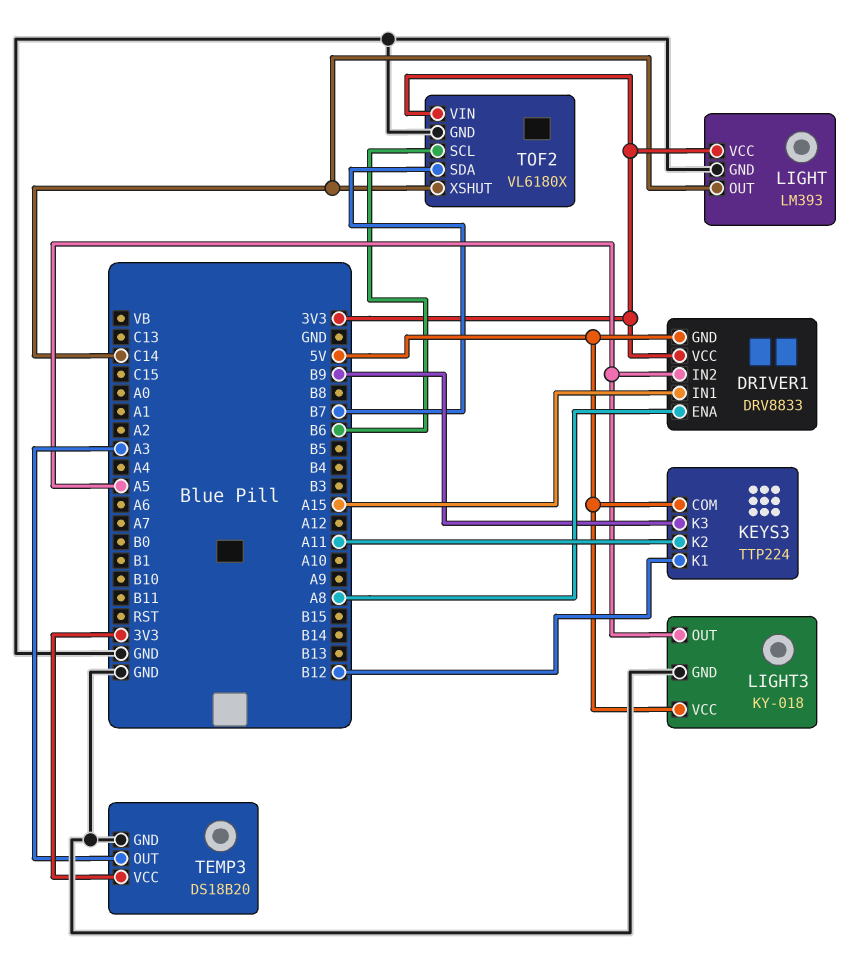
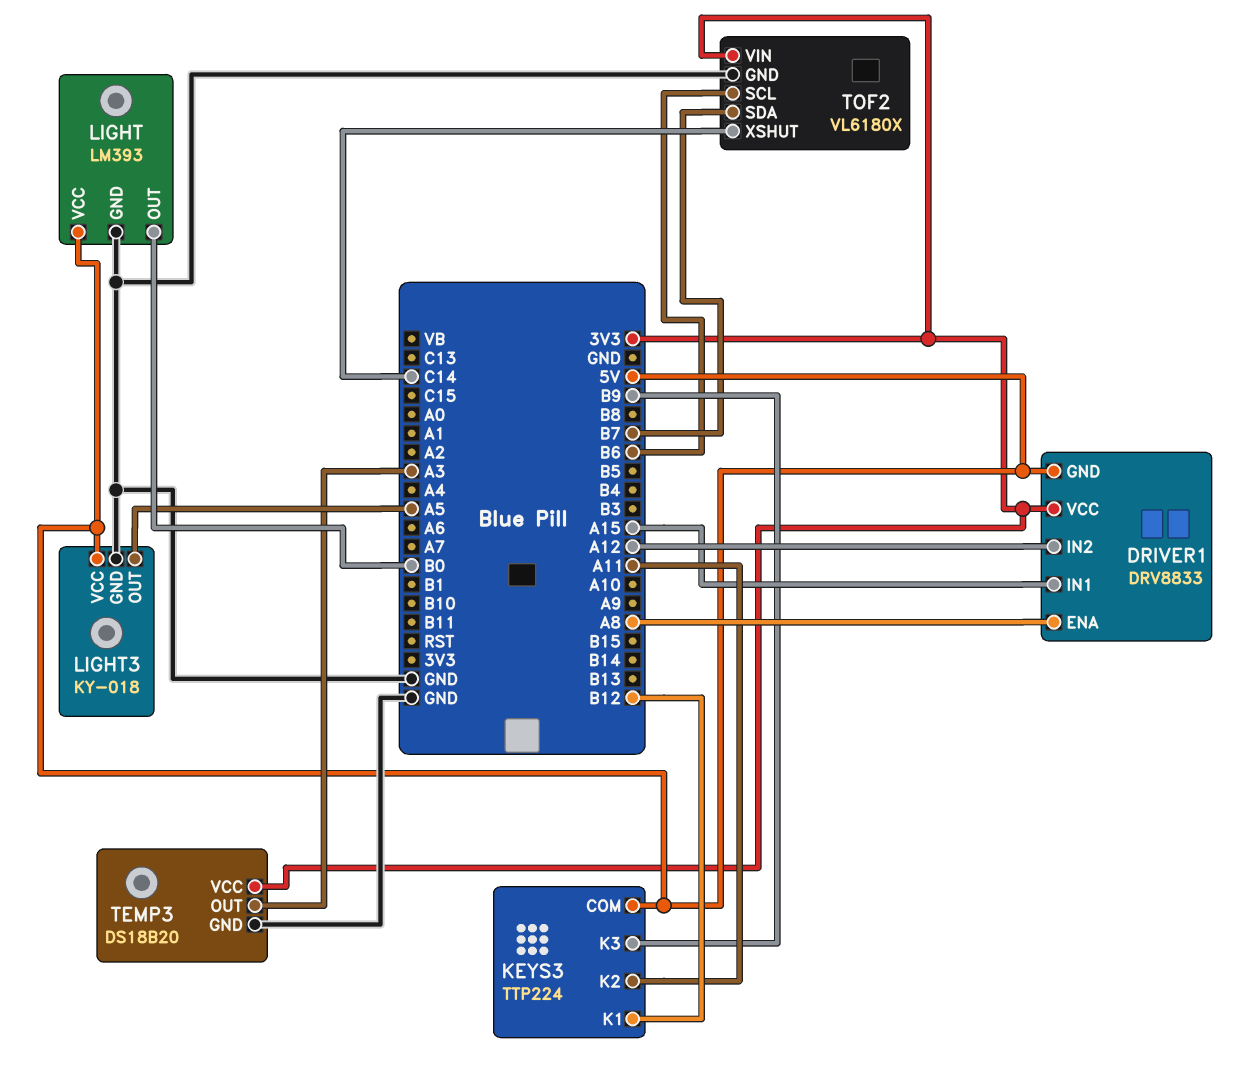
DRIVER1 pin IN2: A5 -> A12
LIGHT pin OUT: C14 -> B0
LIGHT pin VCC: 3V3 -> 5V

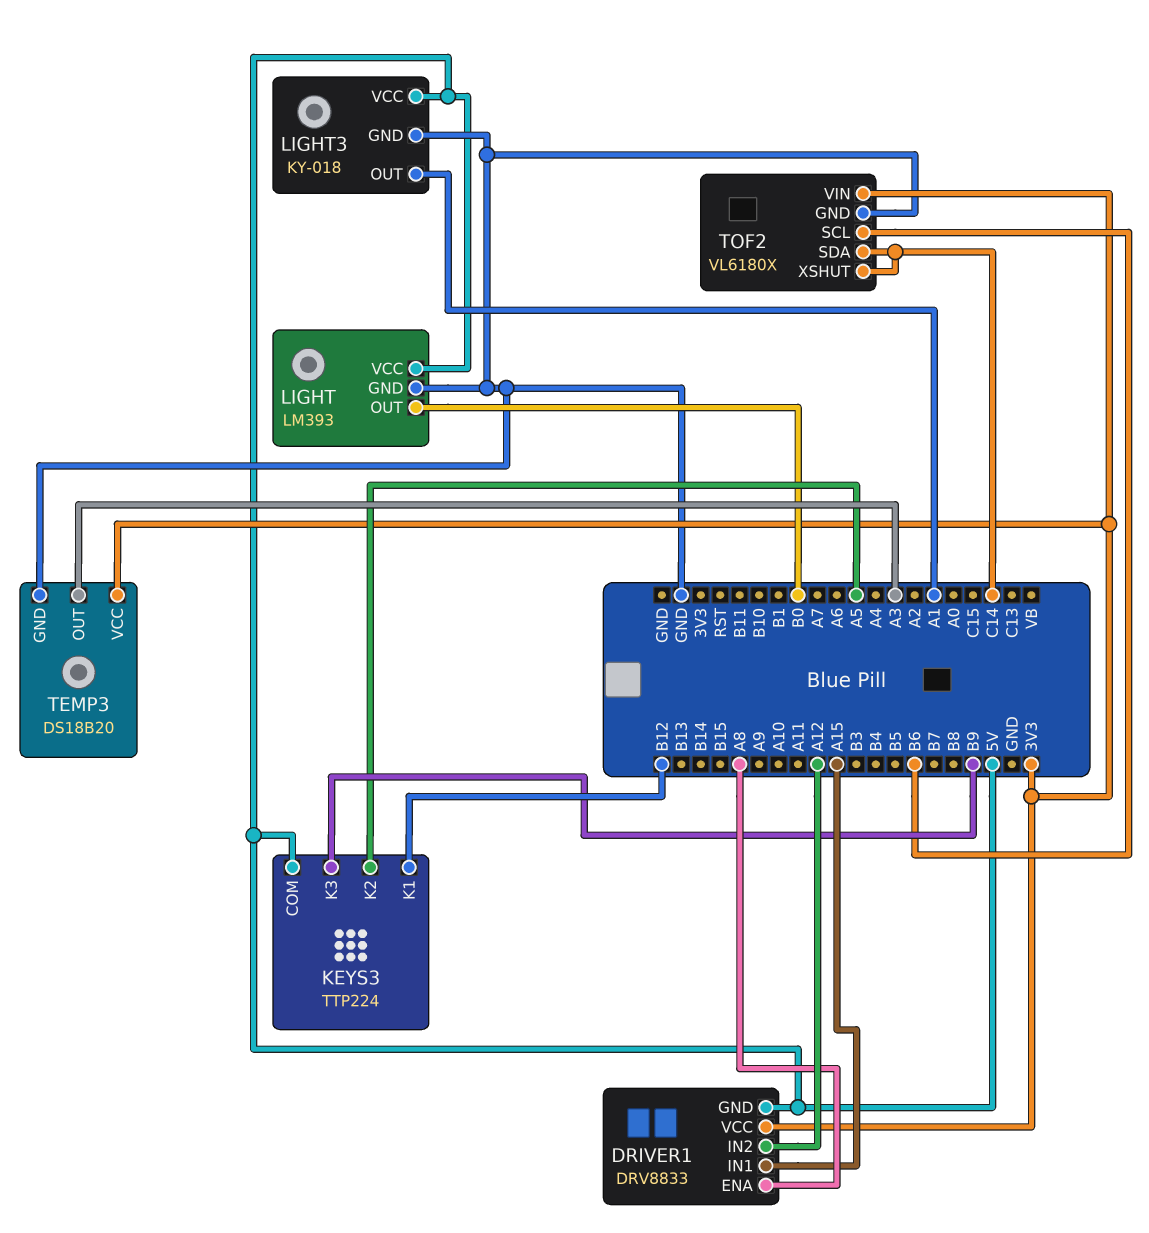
KEYS3 pin K2: A11 -> A5
LIGHT3 pin OUT: A5 -> A1
TOF2 pin SDA: B7 -> C14

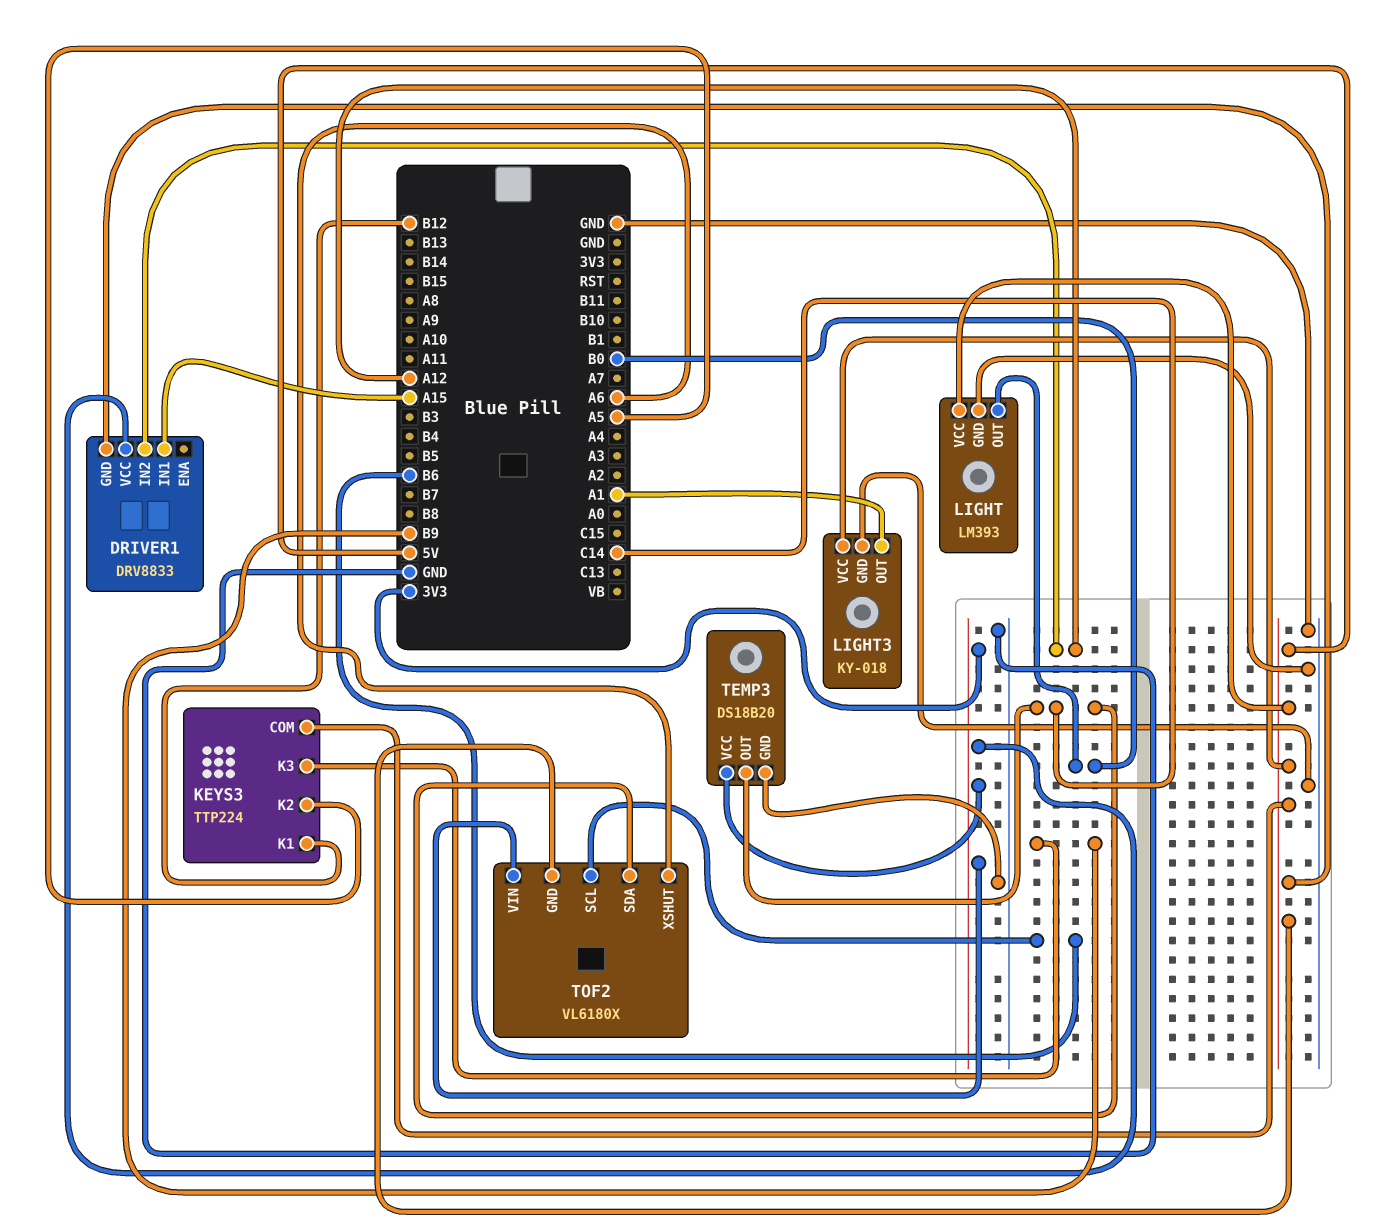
DRIVER1 pin ENA: A8 -> none
TEMP3 pin OUT: A3 -> C14
TOF2 pin GND: GND -> 5V
TOF2 pin XSHUT: C14 -> A6

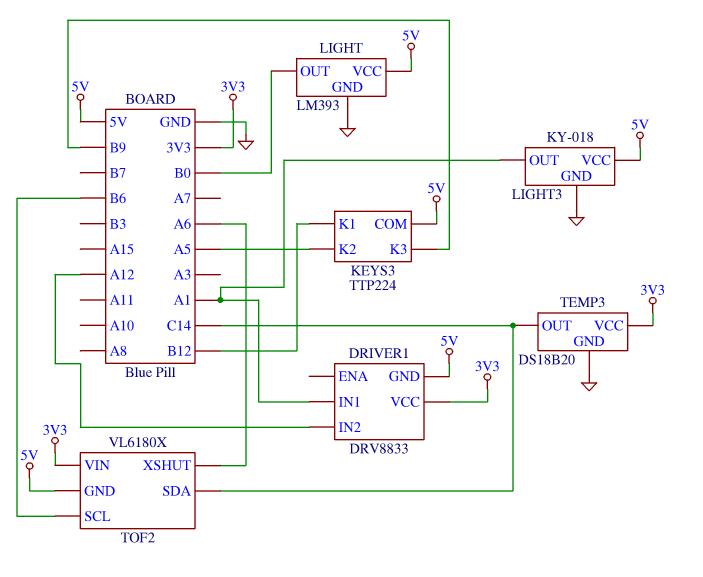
DRIVER1 pin IN1: A15 -> A1

